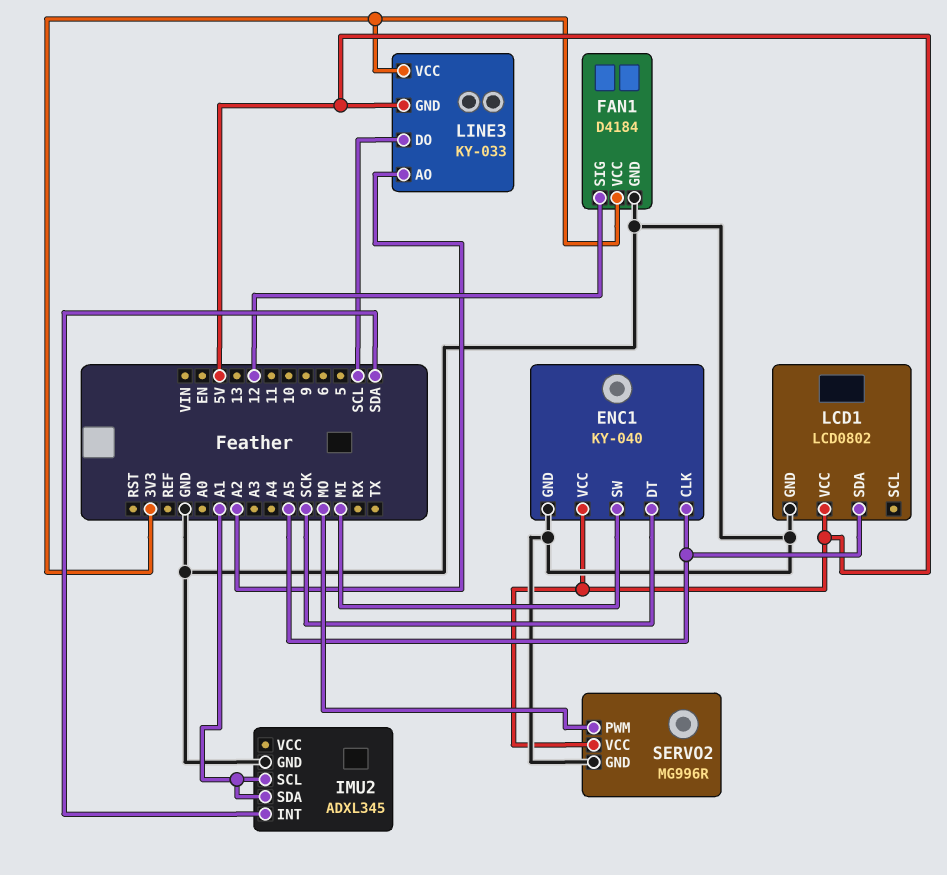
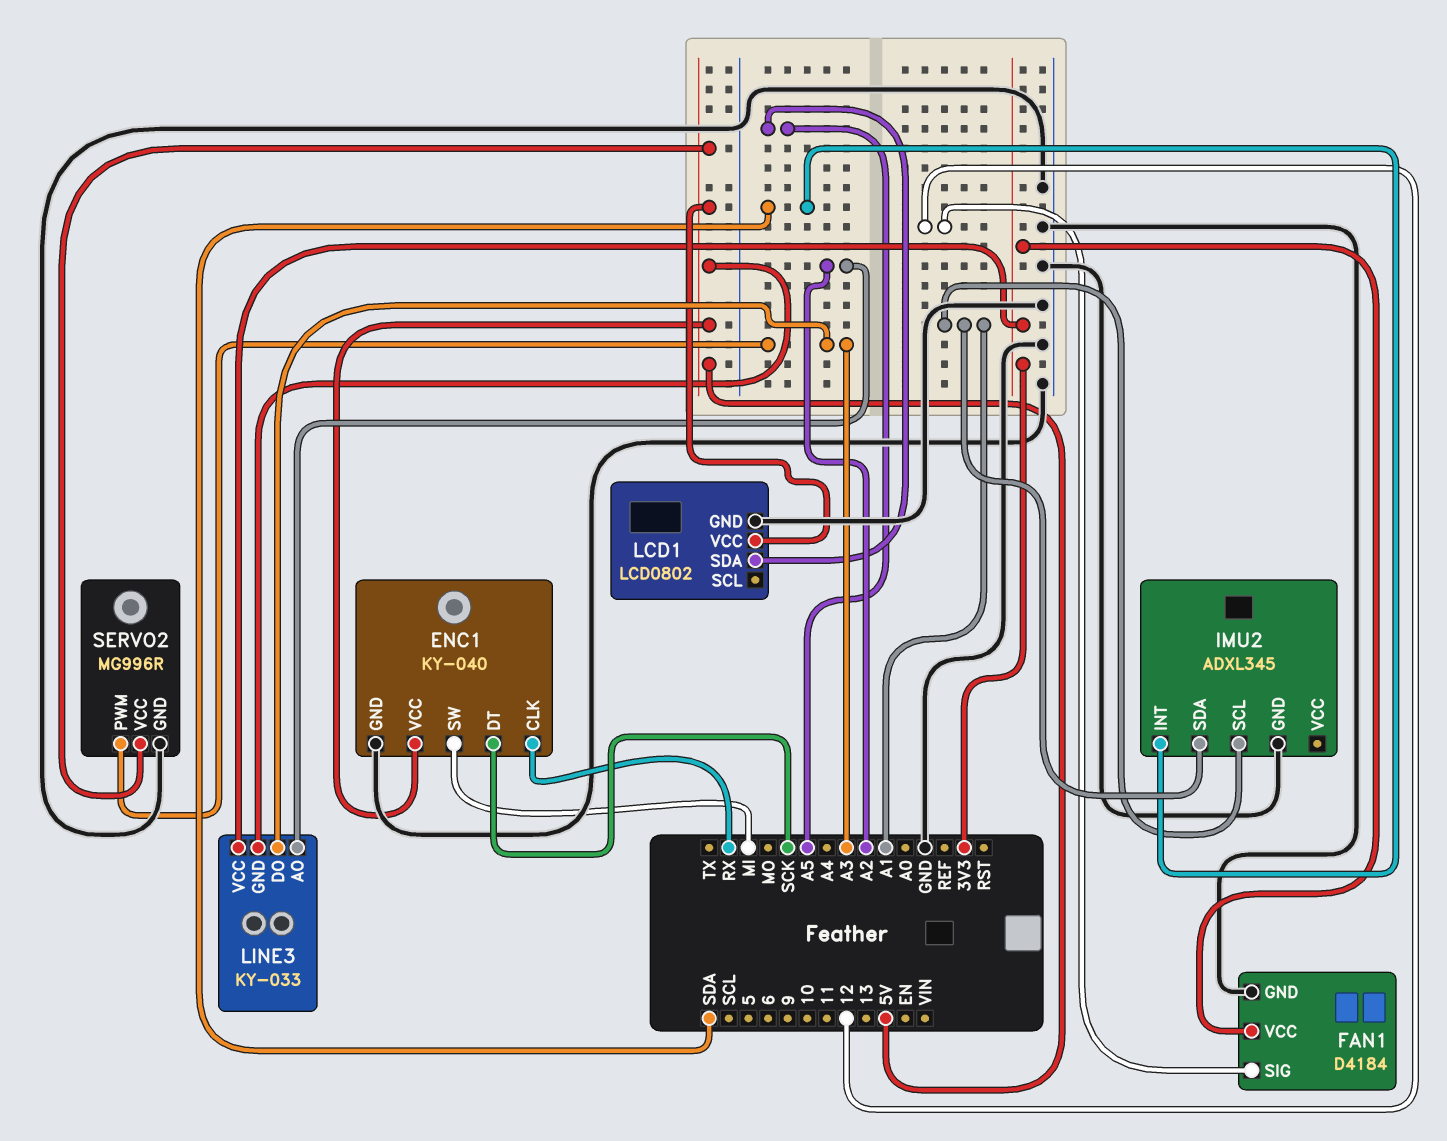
ENC1 pin CLK: A5 -> RX
LINE3 pin DO: SCL -> A3
SERVO2 pin PWM: MO -> A3

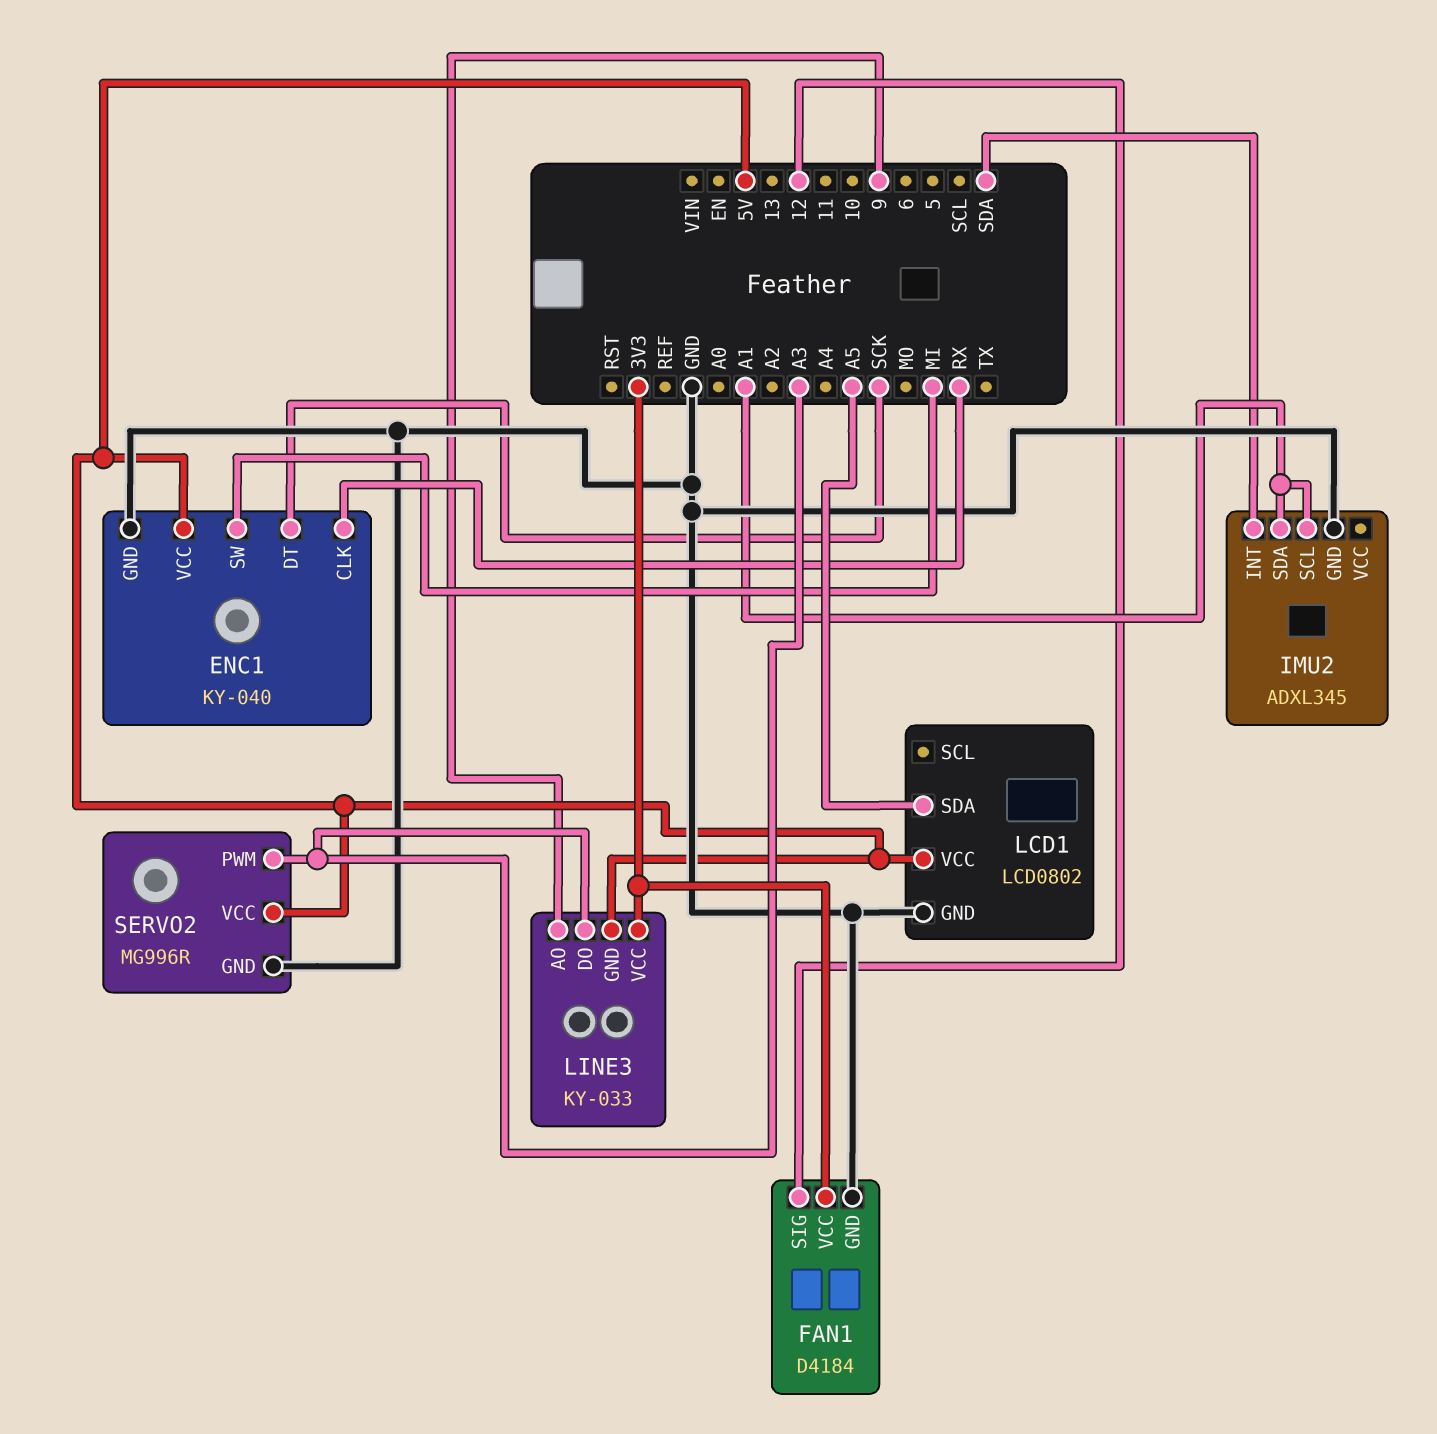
LINE3 pin AO: A2 -> 9

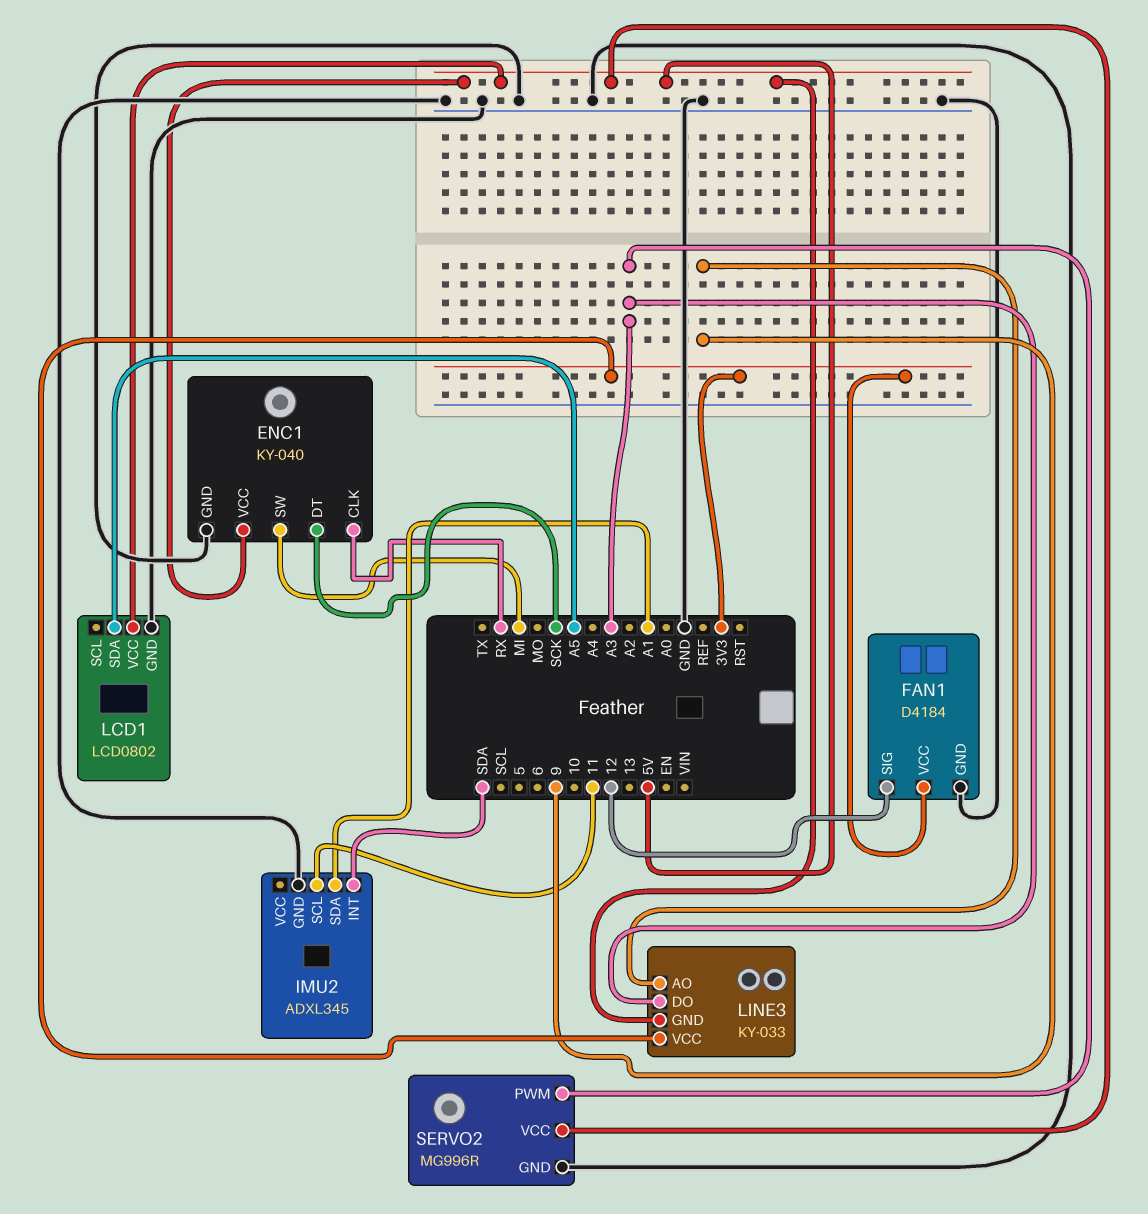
IMU2 pin SCL: A1 -> 11

